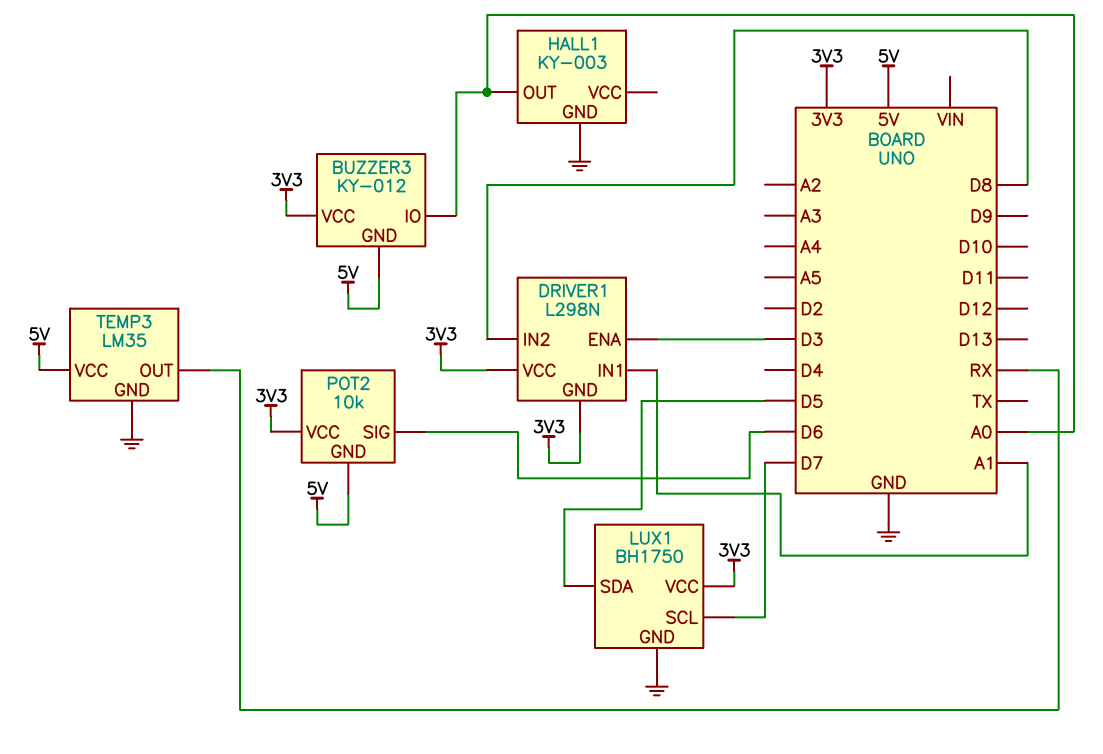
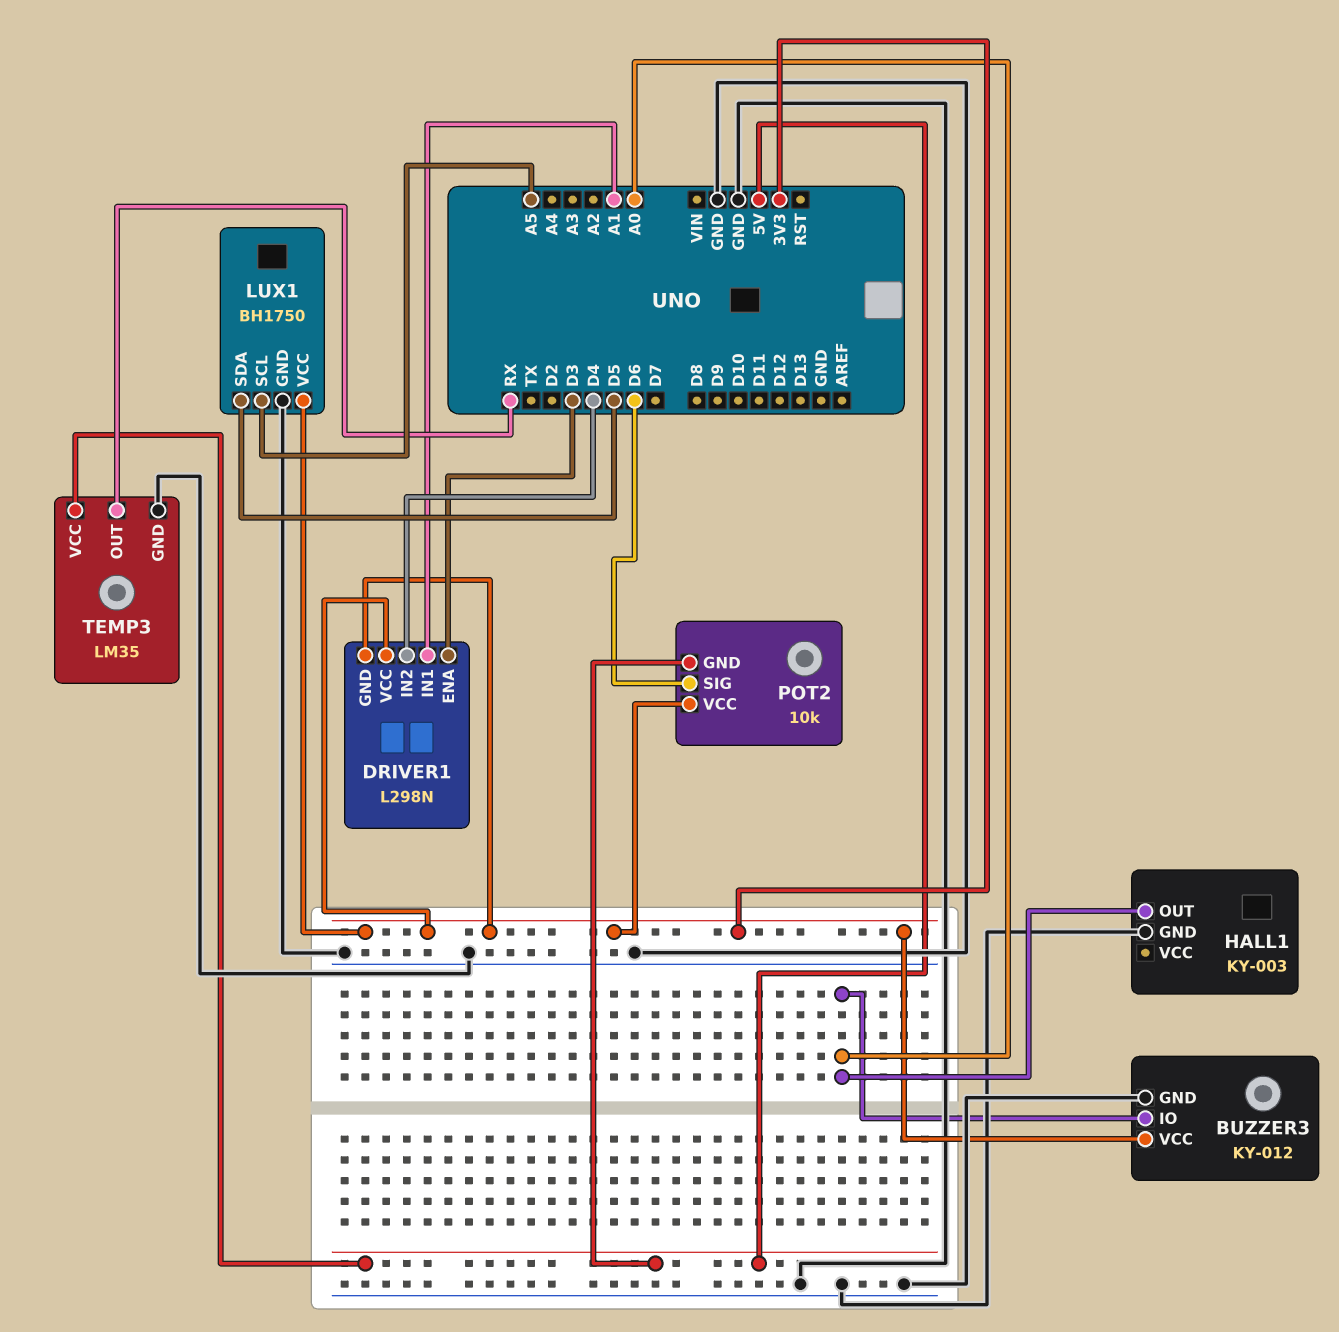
BUZZER3 pin GND: 5V -> GND
DRIVER1 pin IN2: D8 -> D4
LUX1 pin SCL: D7 -> A5

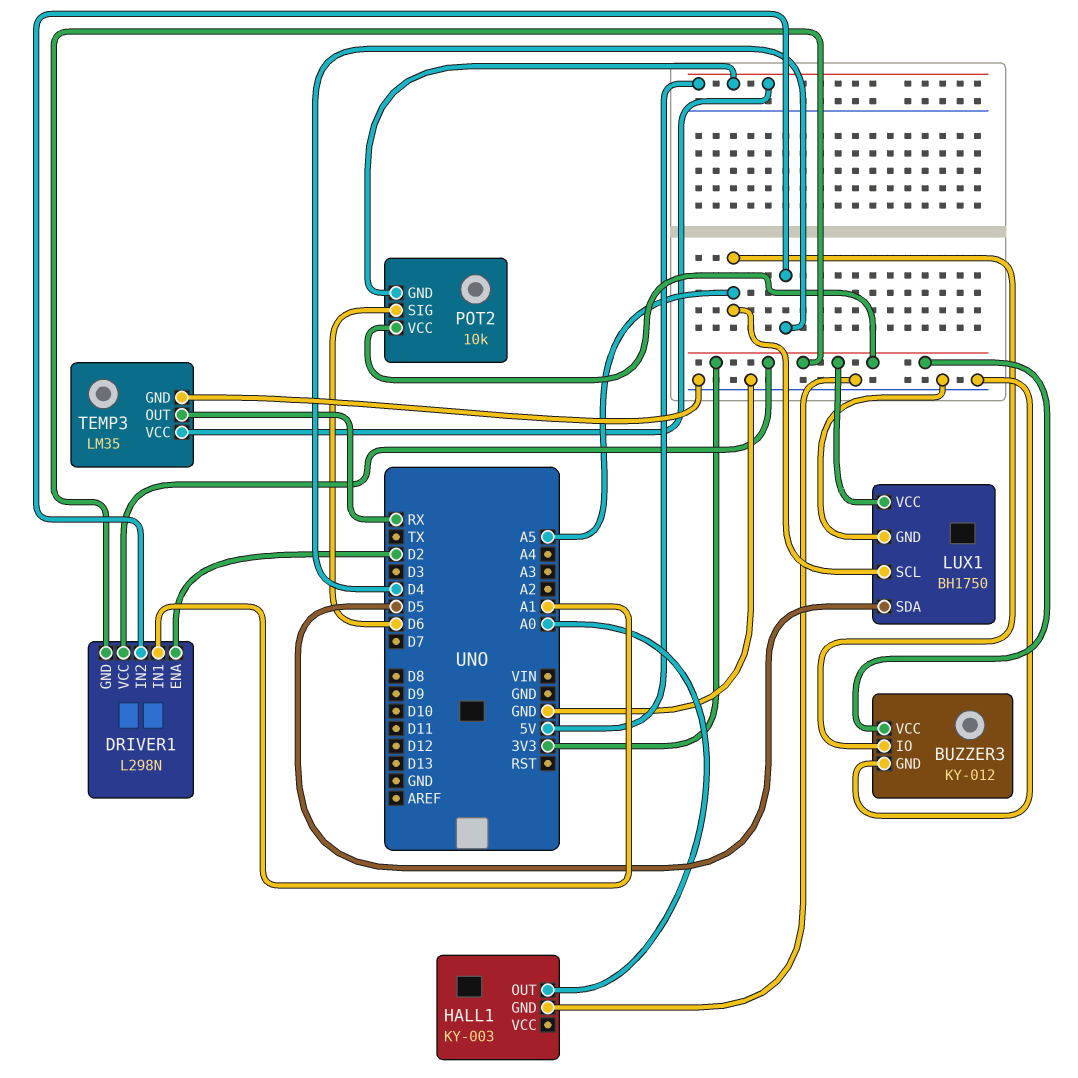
BUZZER3 pin IO: A0 -> A5
DRIVER1 pin ENA: D3 -> D2

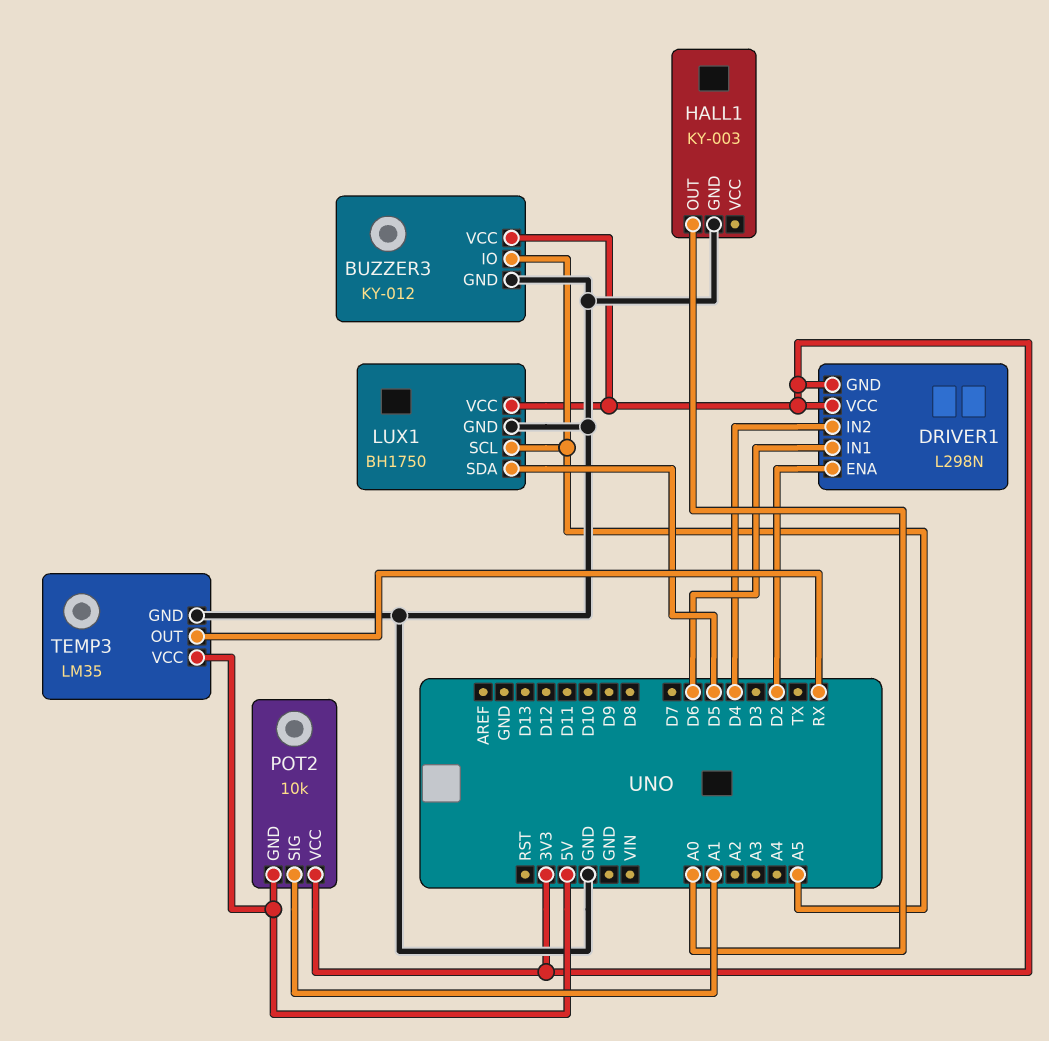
DRIVER1 pin IN1: A1 -> D6
POT2 pin SIG: D6 -> A1

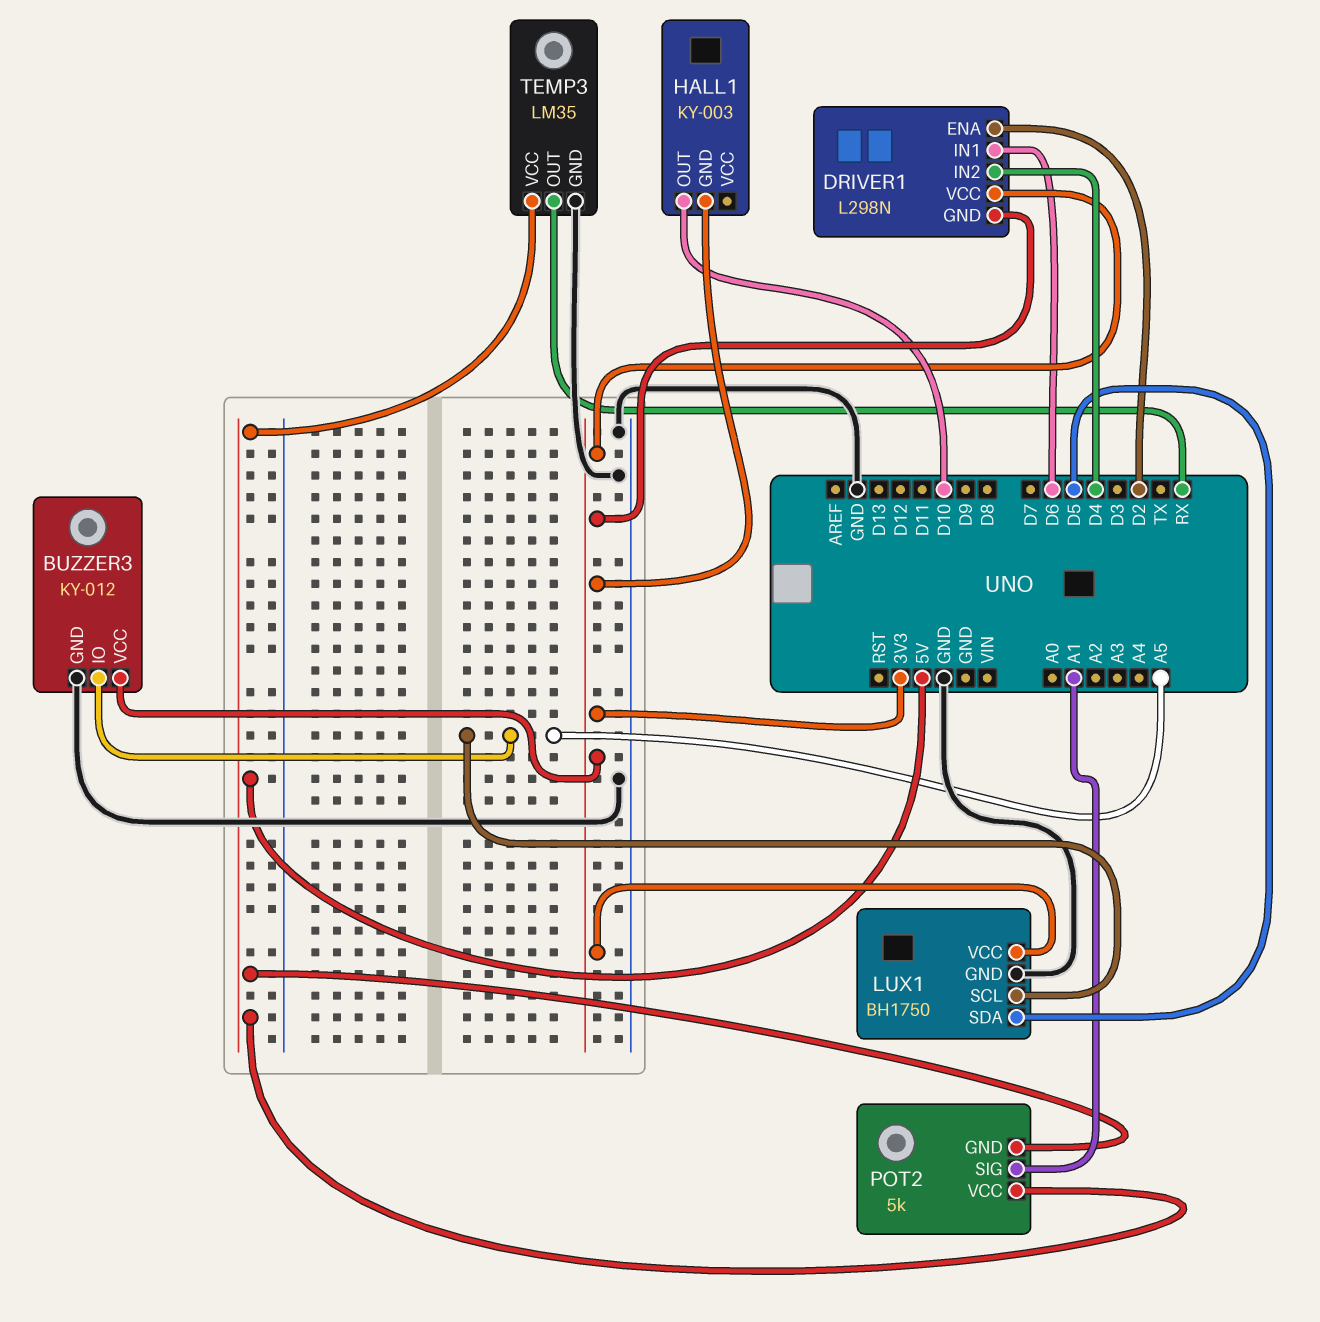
HALL1 pin GND: GND -> 3V3
HALL1 pin OUT: A0 -> D10
POT2: 10k -> 5k
POT2 pin VCC: 3V3 -> 5V

